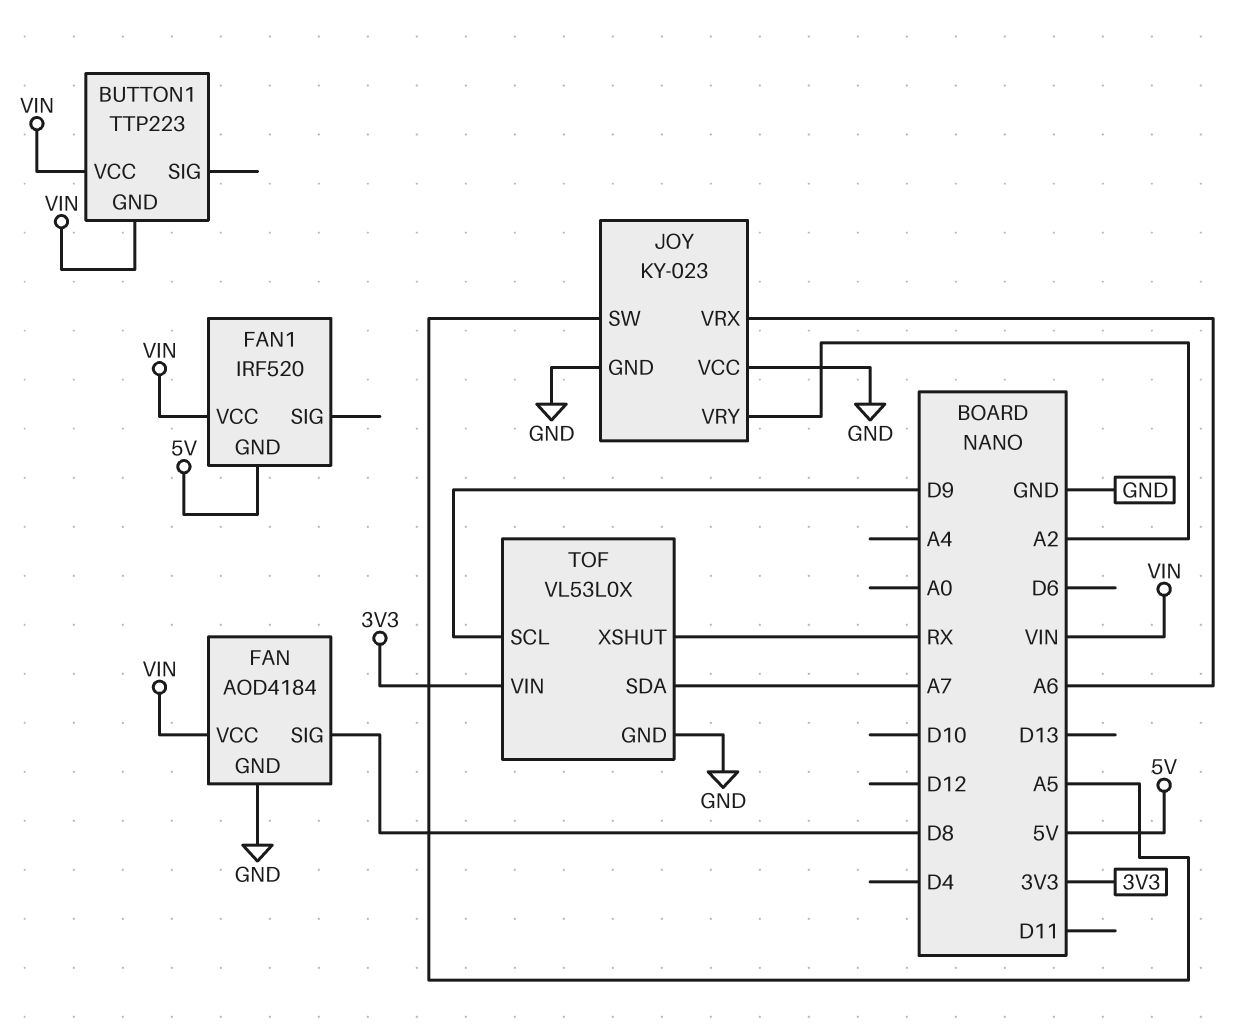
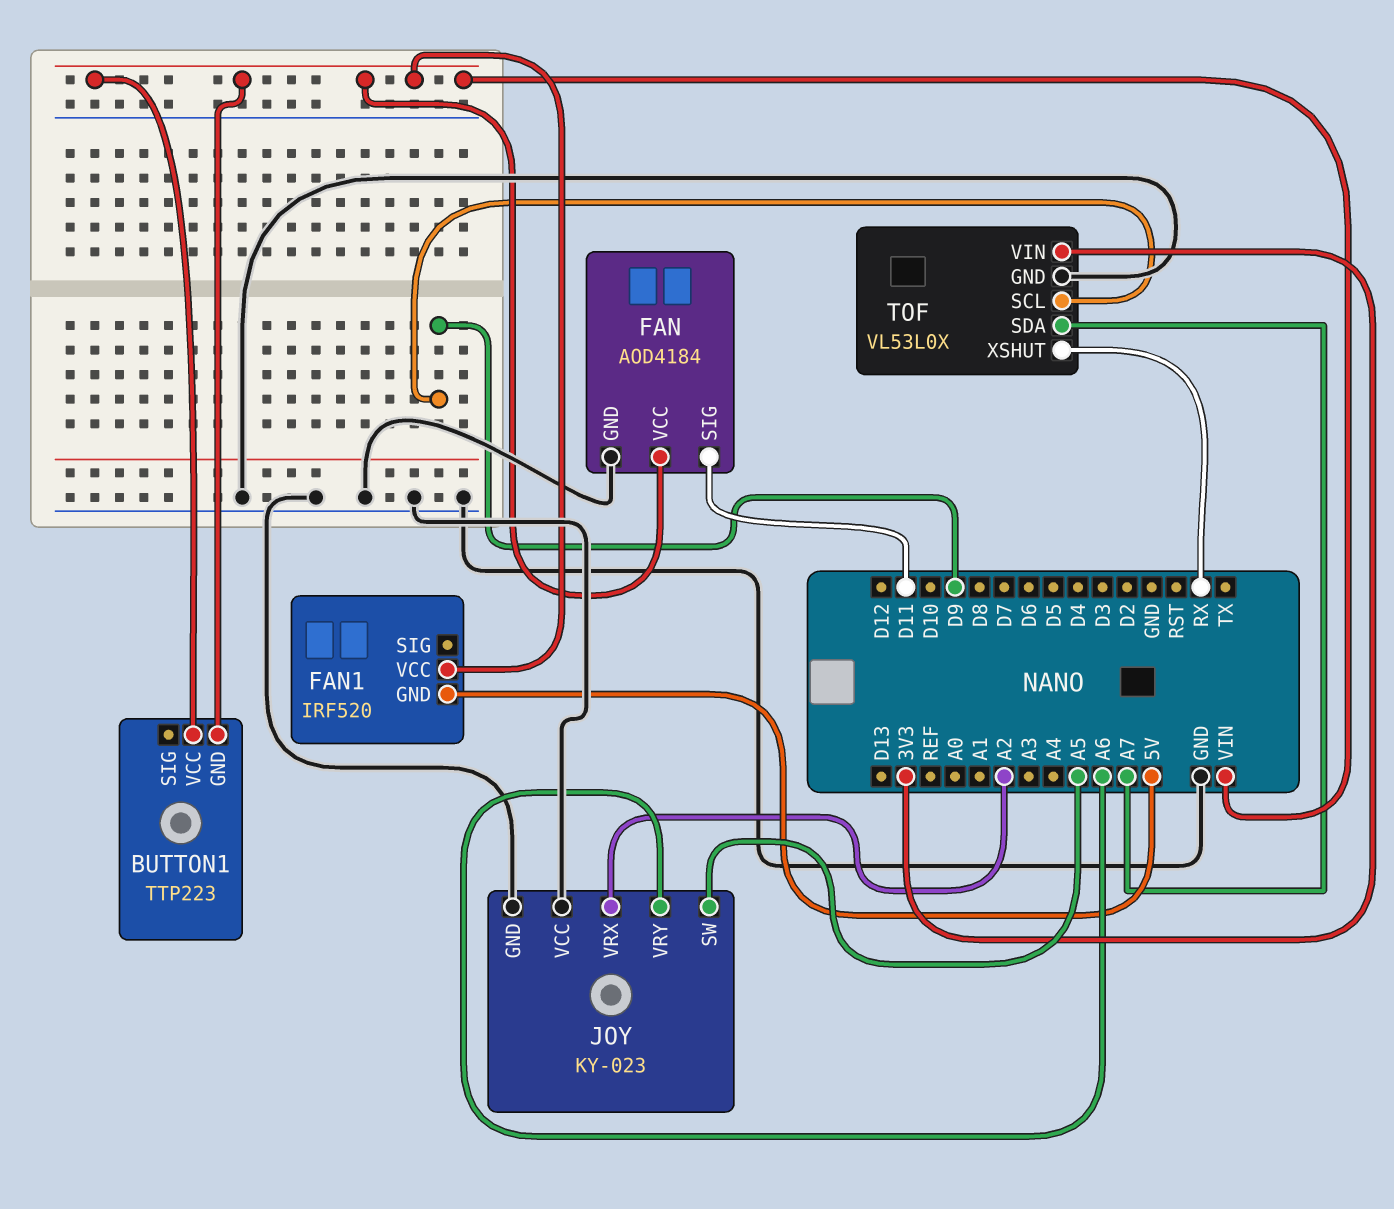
FAN pin SIG: D8 -> D11
JOY pin VRX: A6 -> A2
JOY pin VRY: A2 -> A6

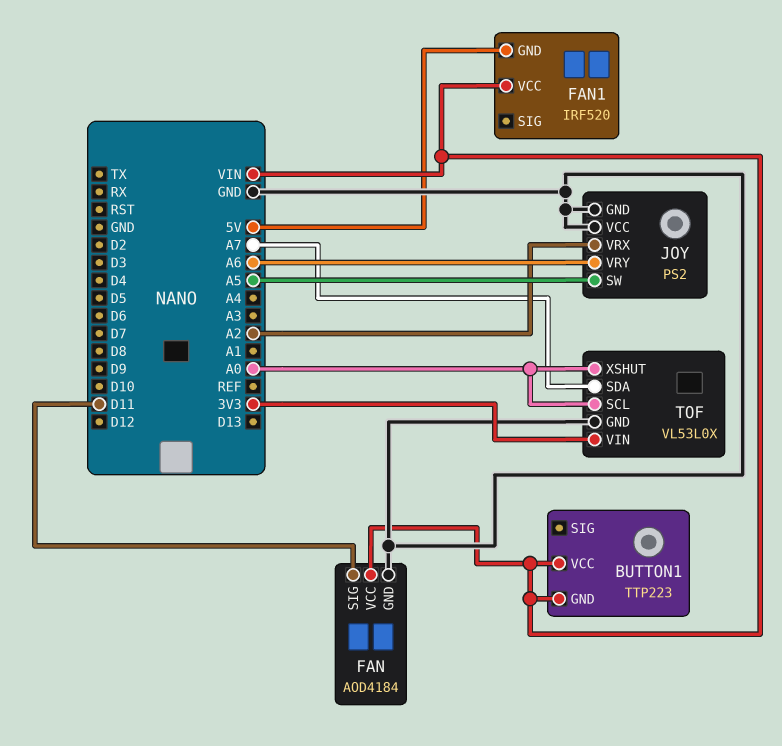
JOY: KY-023 -> PS2
TOF pin SCL: D9 -> A0
TOF pin XSHUT: RX -> A0

